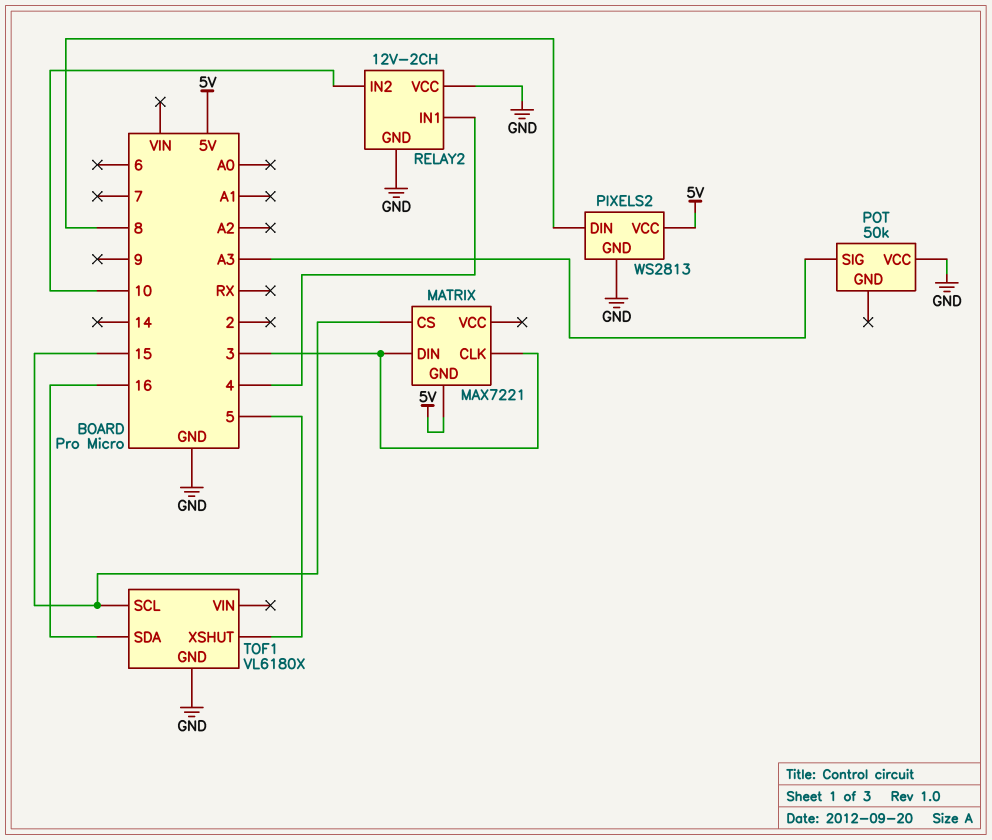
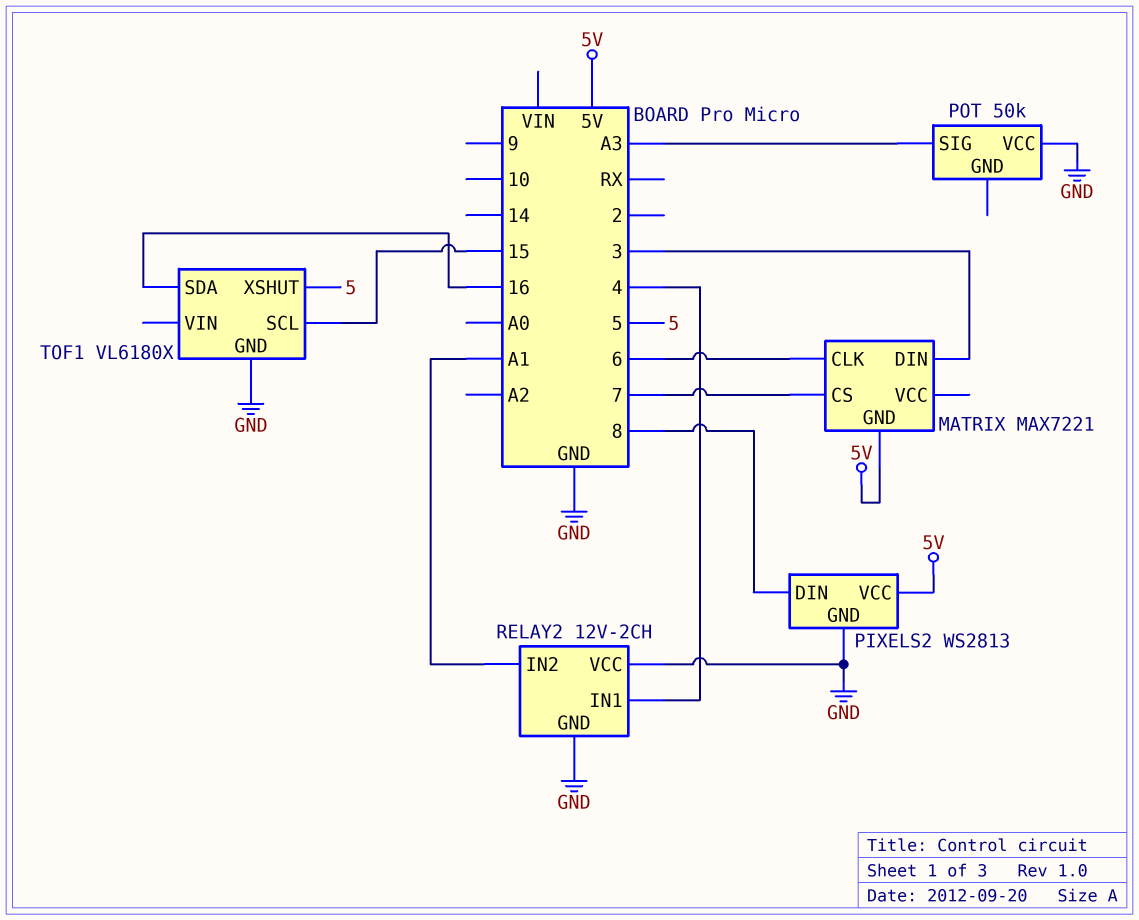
MATRIX pin CLK: 3 -> 6
MATRIX pin CS: 15 -> 7
RELAY2 pin IN2: 10 -> A1

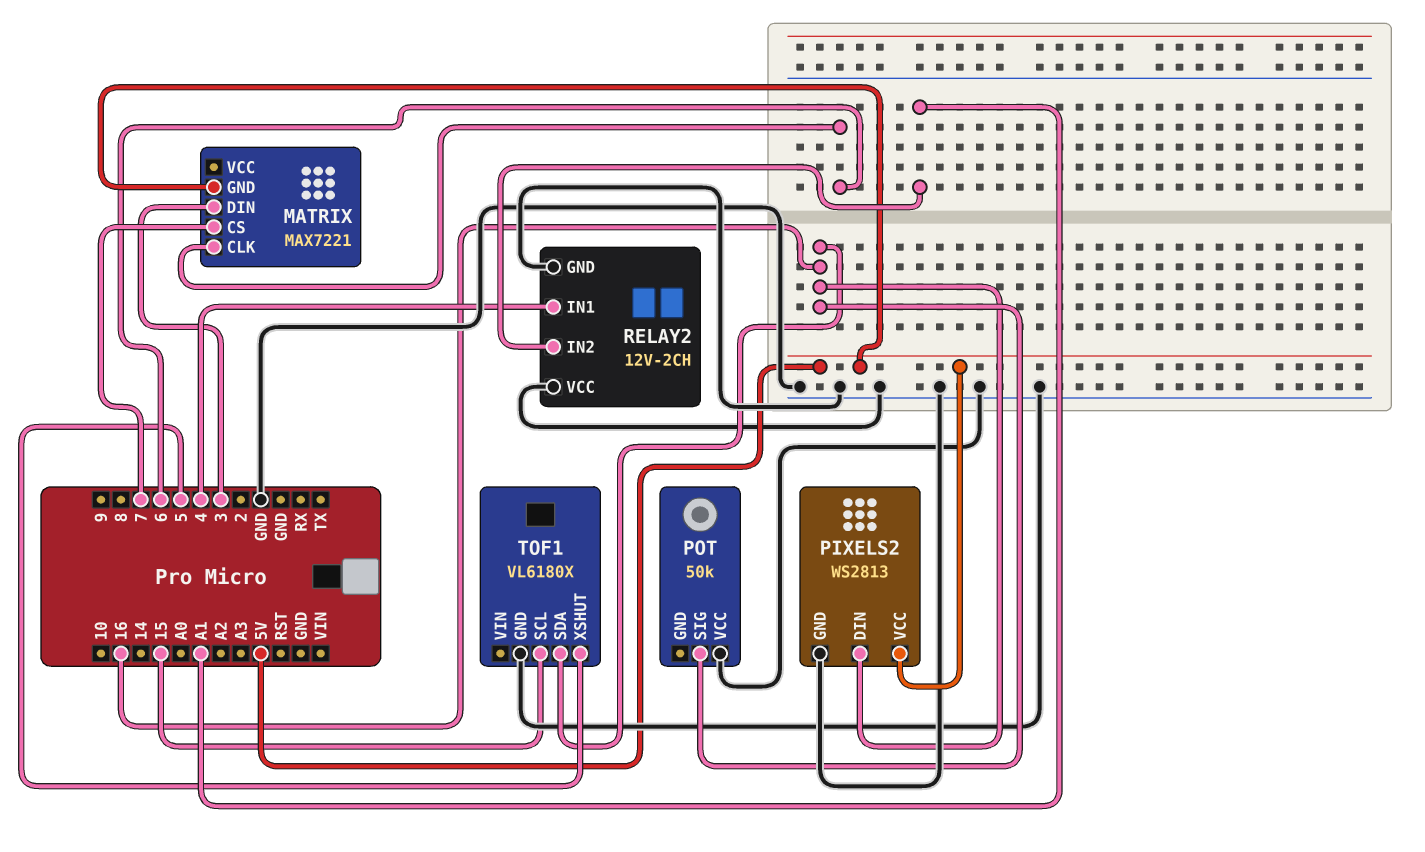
PIXELS2 pin DIN: 8 -> 16
POT pin SIG: A3 -> 16

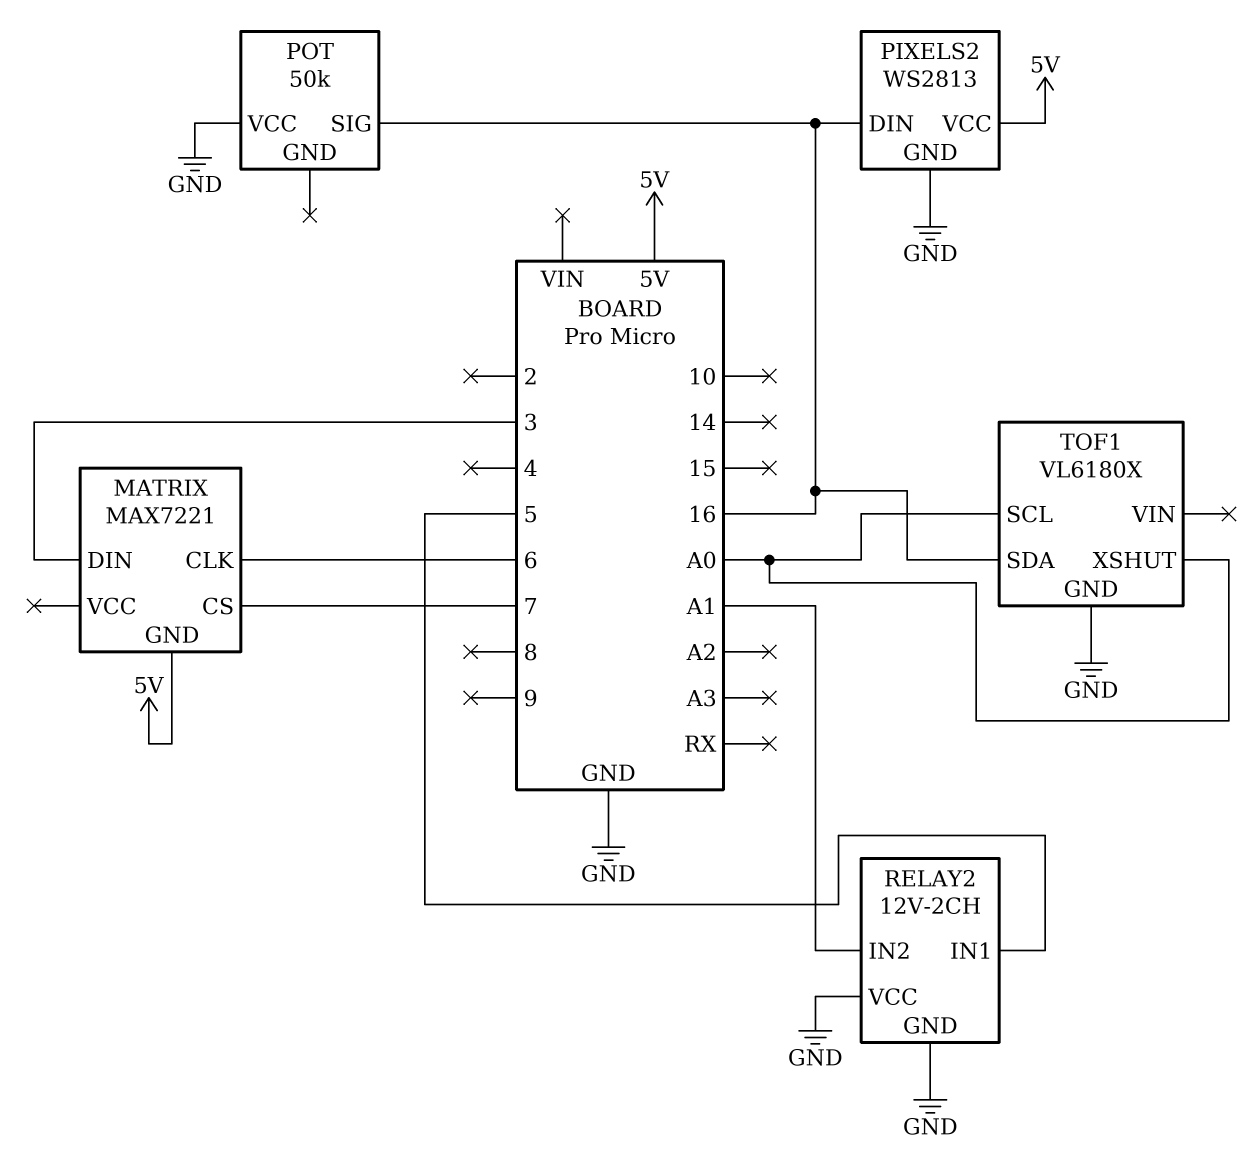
RELAY2 pin IN1: 4 -> 5
TOF1 pin SCL: 15 -> A0
TOF1 pin XSHUT: 5 -> A0

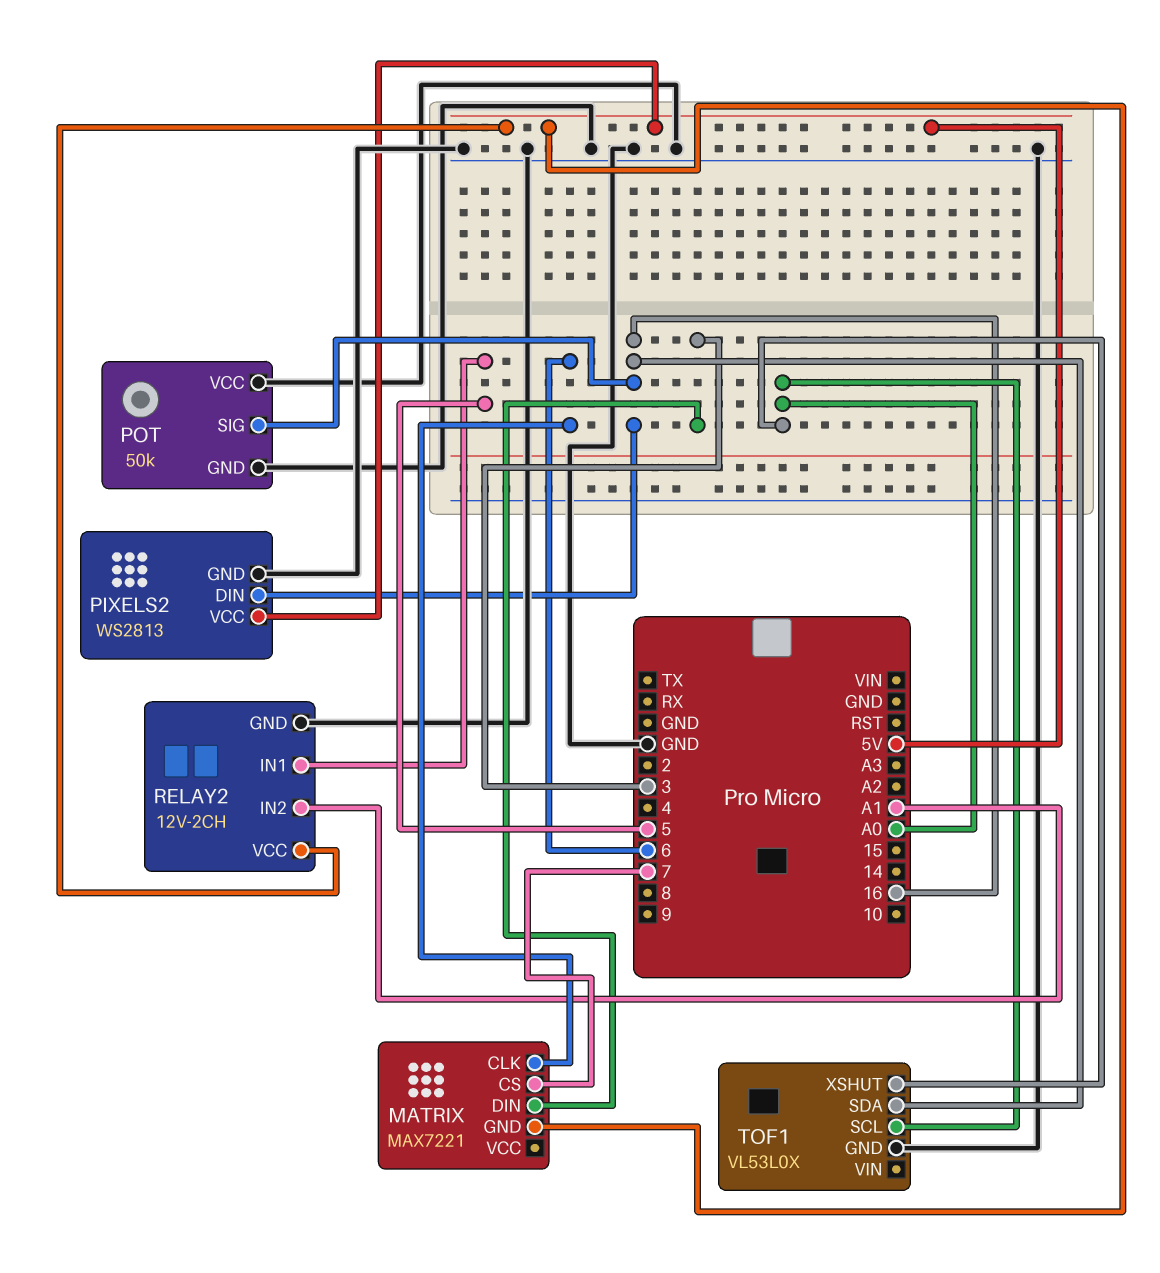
POT pin GND: none -> GND
RELAY2 pin VCC: GND -> 5V
TOF1: VL6180X -> VL53L0X

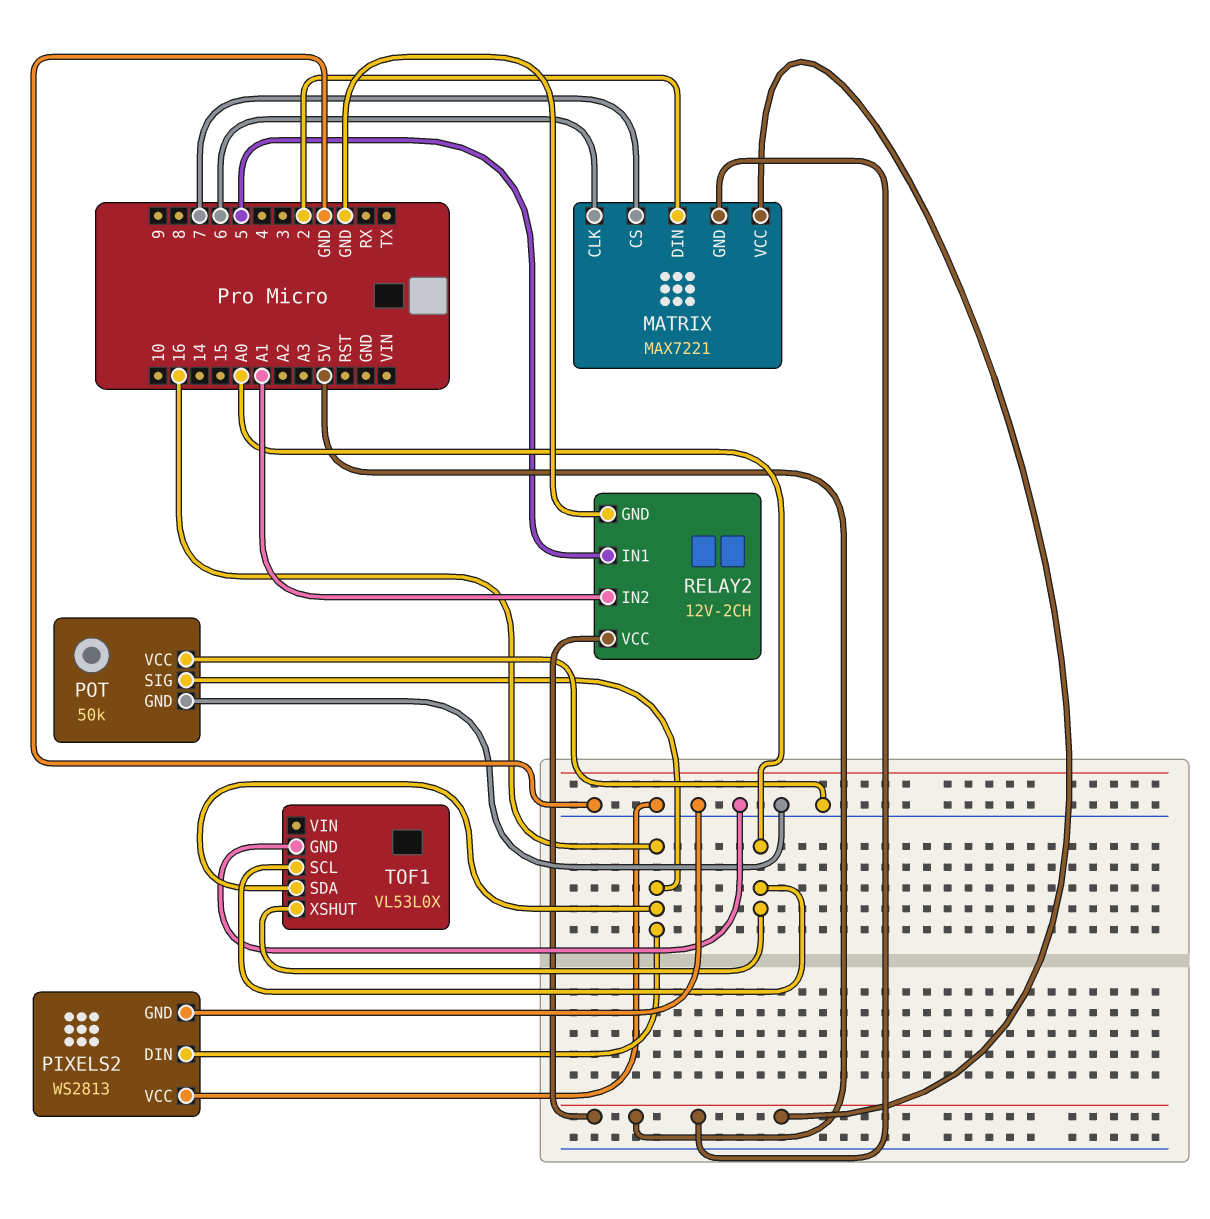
MATRIX pin DIN: 3 -> 2
MATRIX pin VCC: none -> 5V
PIXELS2 pin VCC: 5V -> GND

